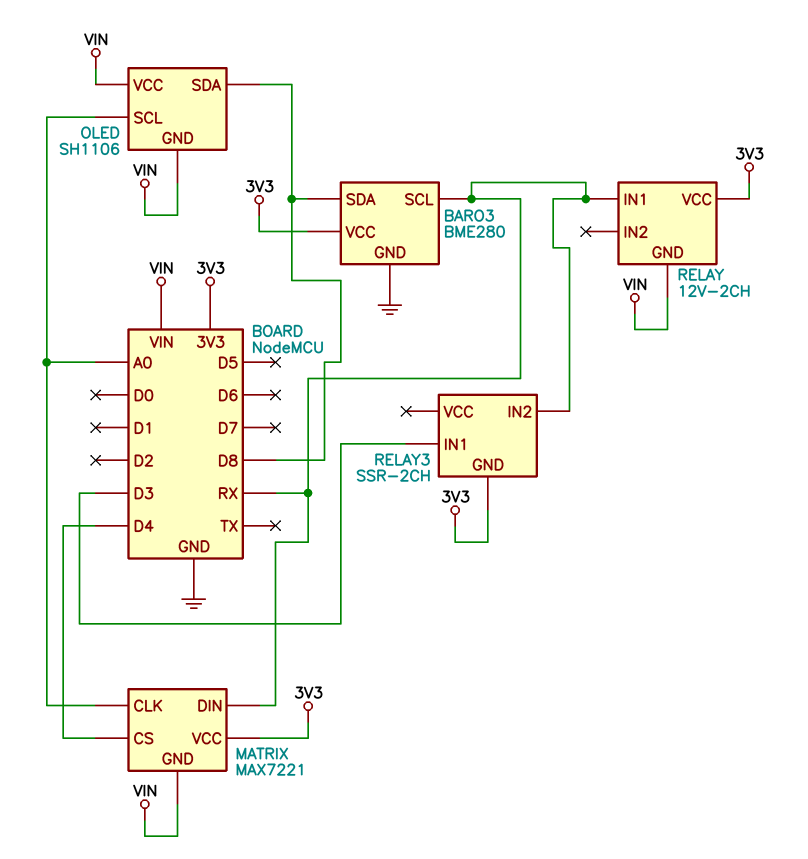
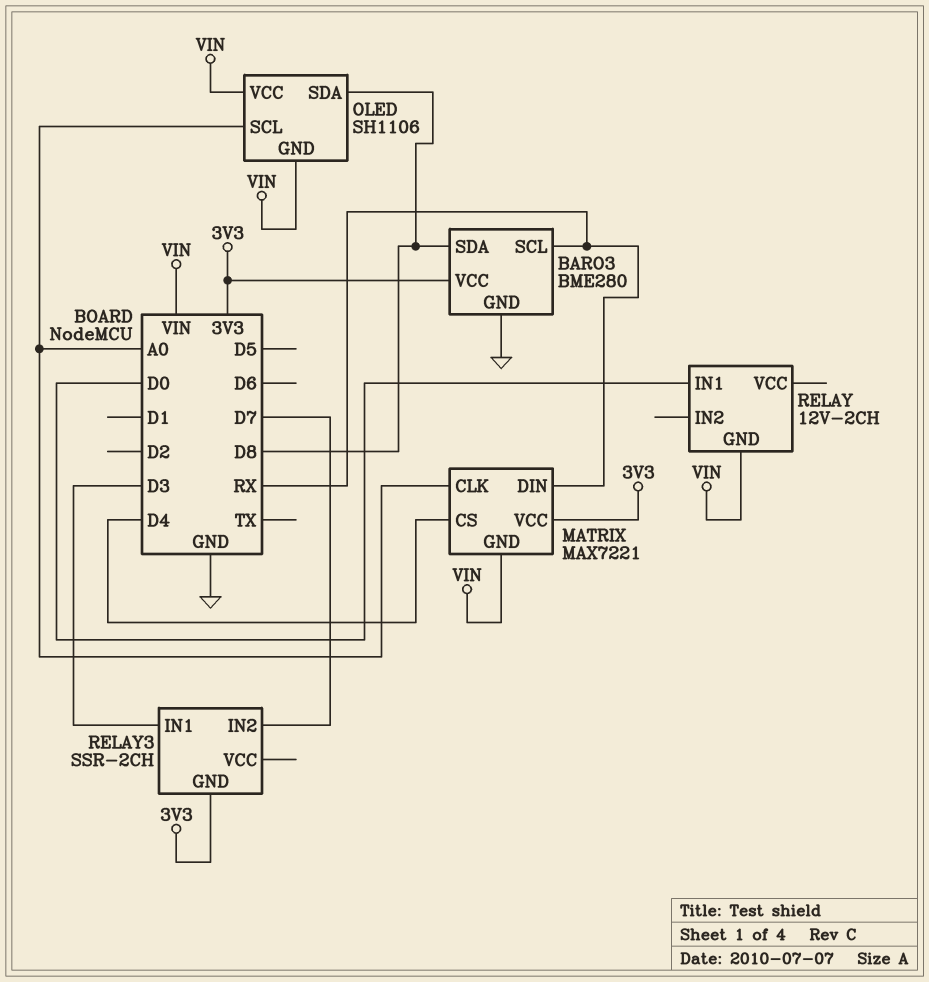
RELAY pin IN1: RX -> D0
RELAY pin VCC: 3V3 -> none
RELAY3 pin IN2: RX -> D7

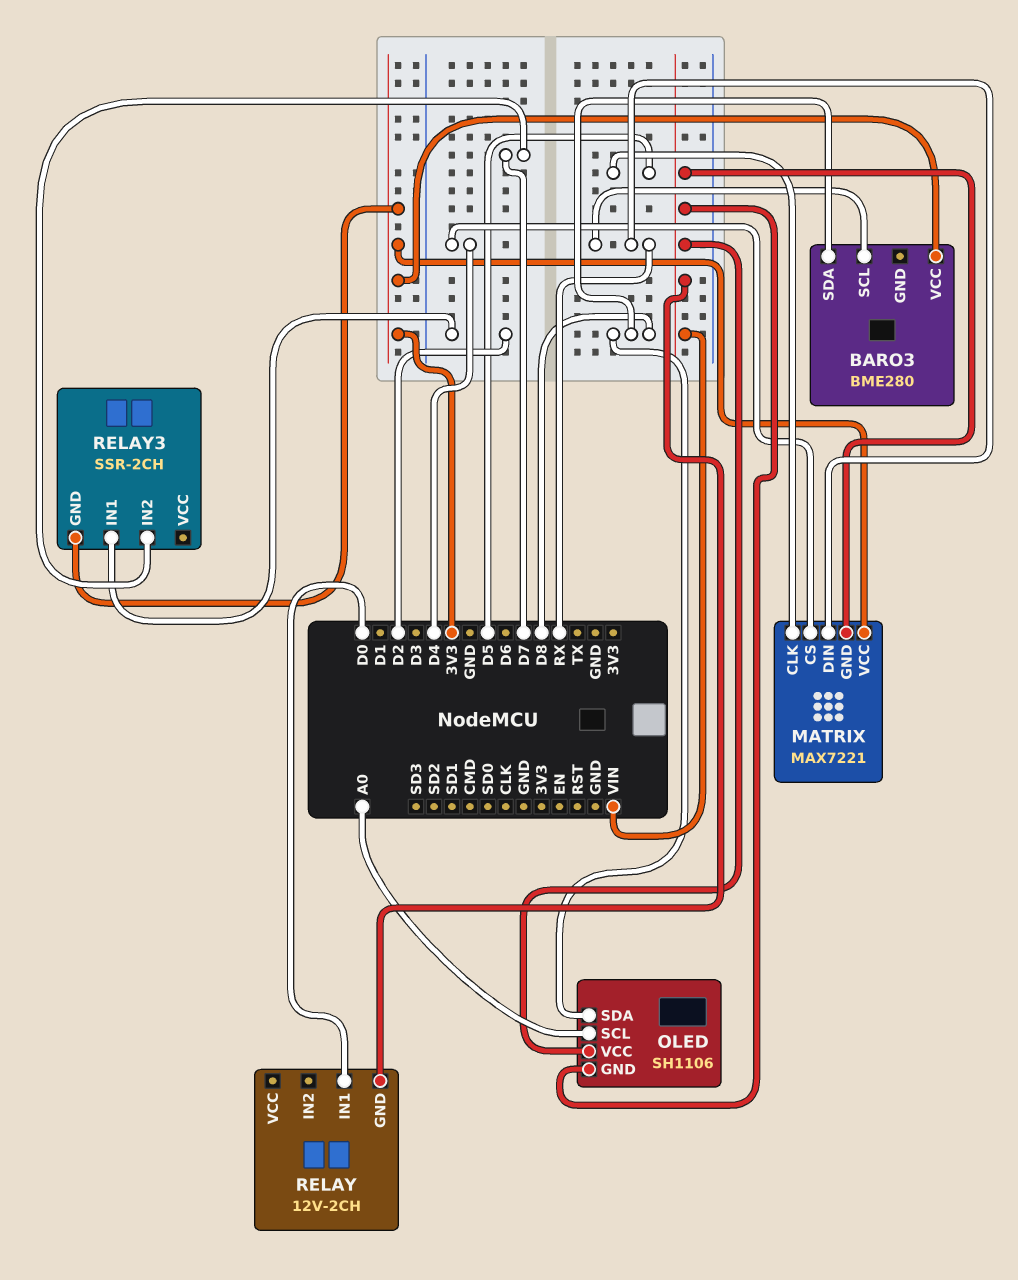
BARO3 pin GND: GND -> none
MATRIX pin CLK: A0 -> D5
RELAY3 pin IN1: D3 -> D2

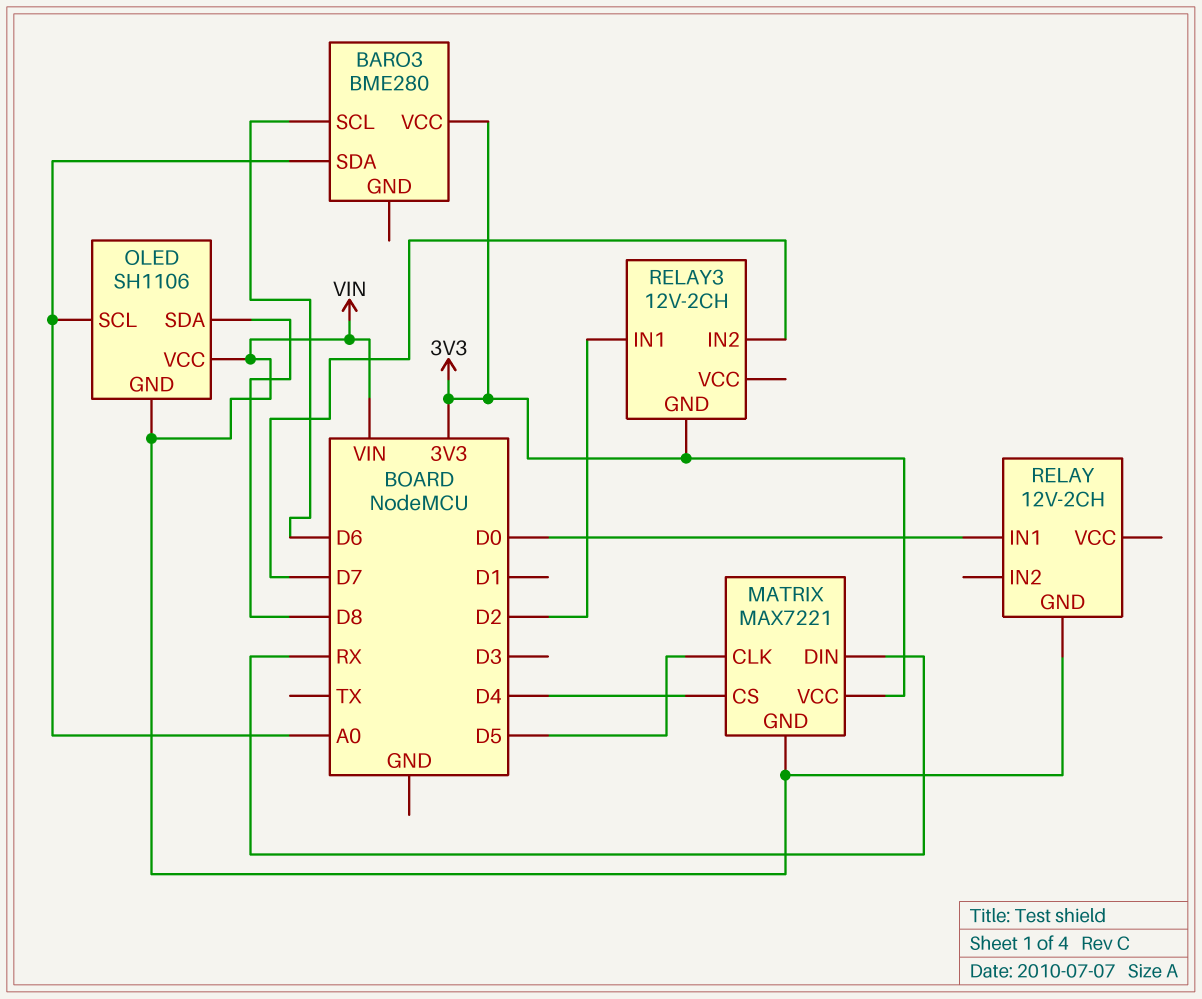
BARO3 pin SCL: RX -> D6
BARO3 pin SDA: D8 -> A0
RELAY3: SSR-2CH -> 12V-2CH

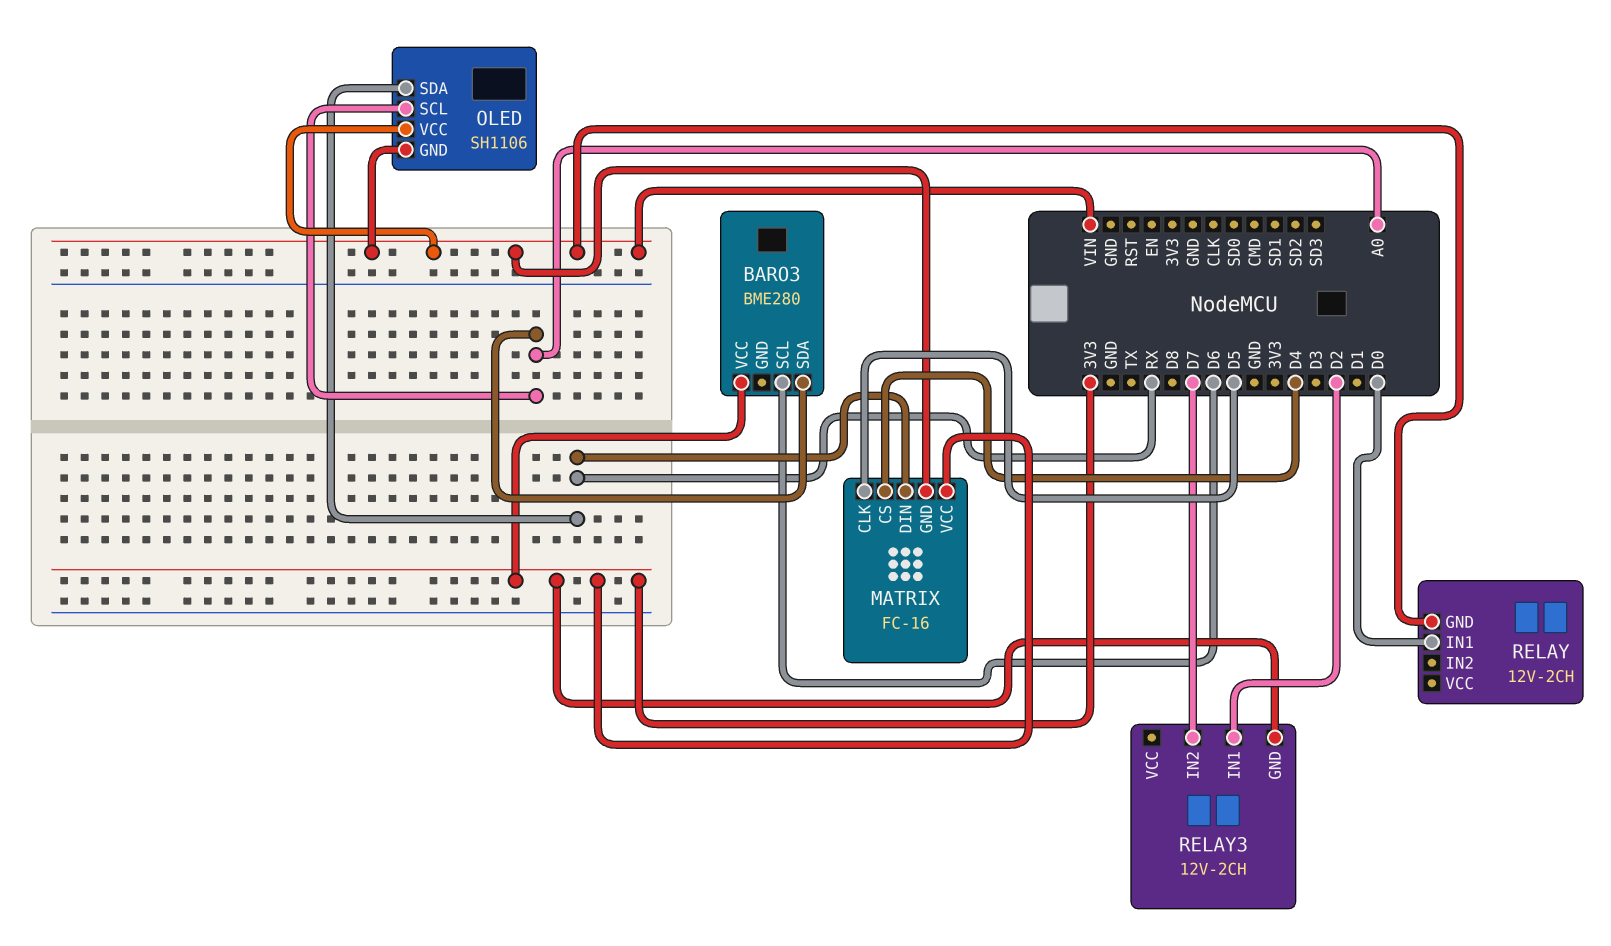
MATRIX: MAX7221 -> FC-16
OLED pin SDA: D8 -> RX

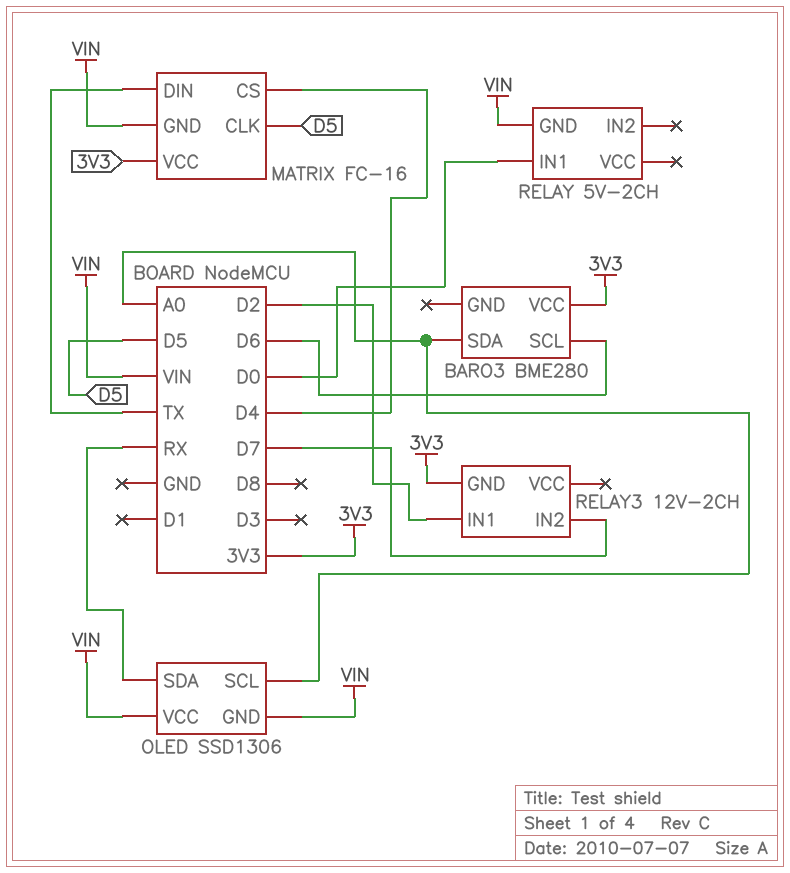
MATRIX pin DIN: RX -> TX
OLED: SH1106 -> SSD1306
RELAY: 12V-2CH -> 5V-2CH

